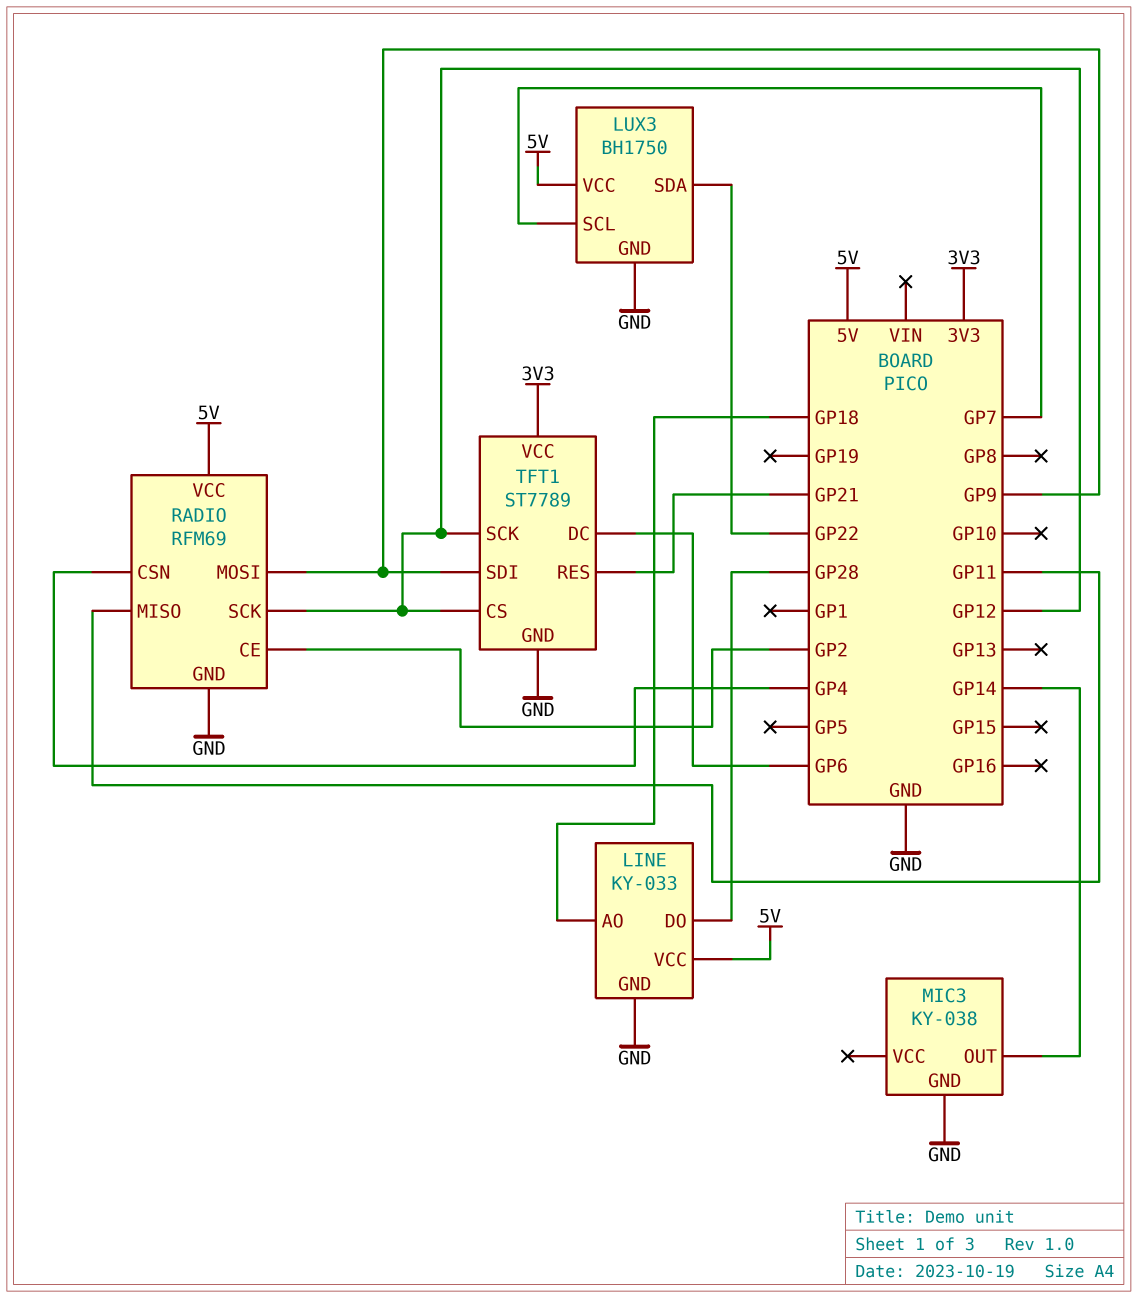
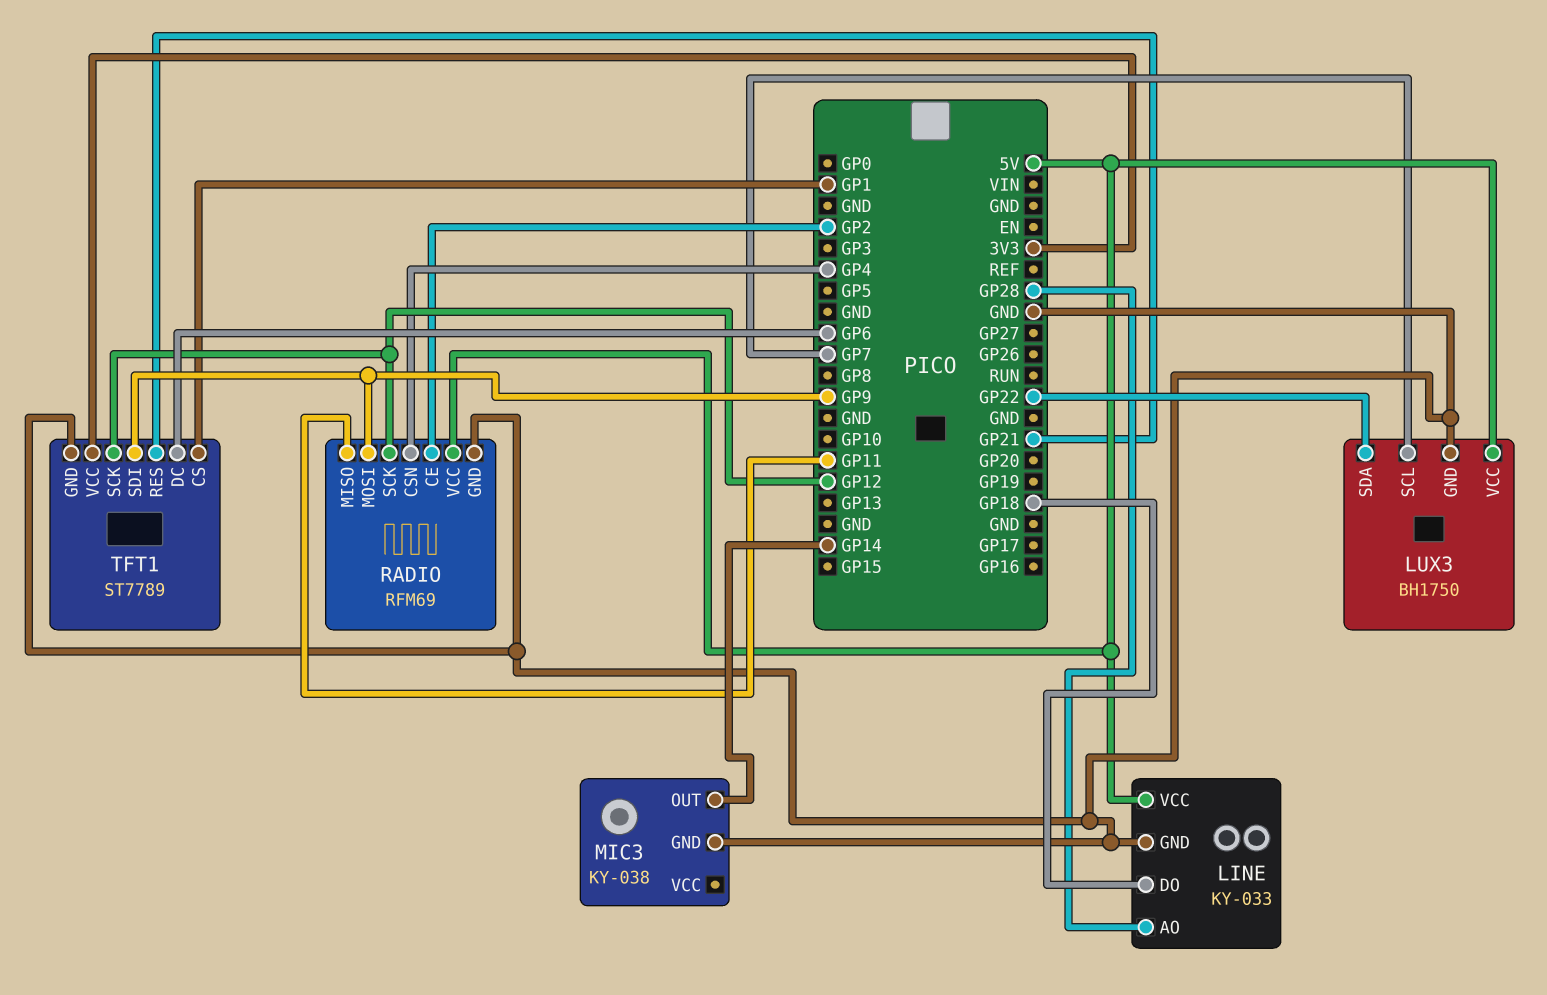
LINE pin AO: GP18 -> GP28
LINE pin DO: GP28 -> GP18
TFT1 pin CS: GP12 -> GP1

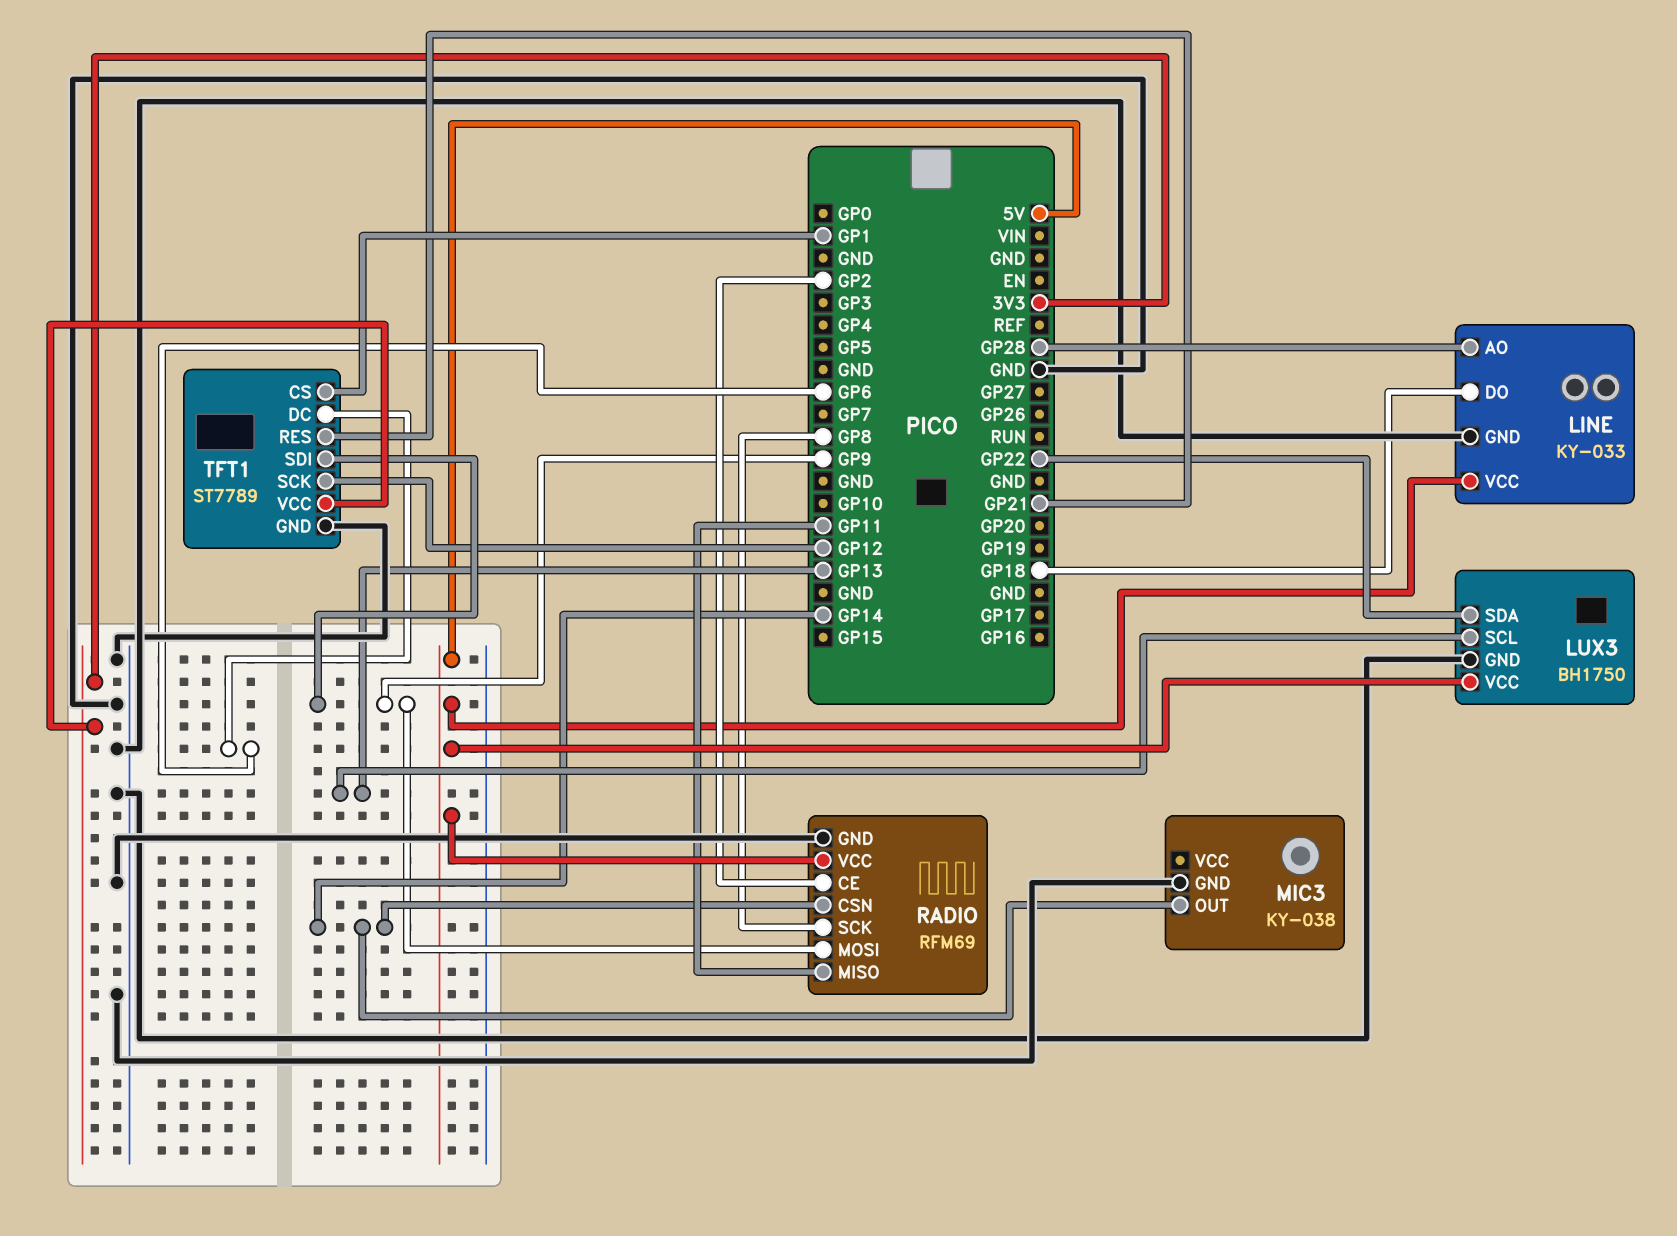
LUX3 pin SCL: GP7 -> GP13
RADIO pin CSN: GP4 -> GP14
RADIO pin SCK: GP12 -> GP8

